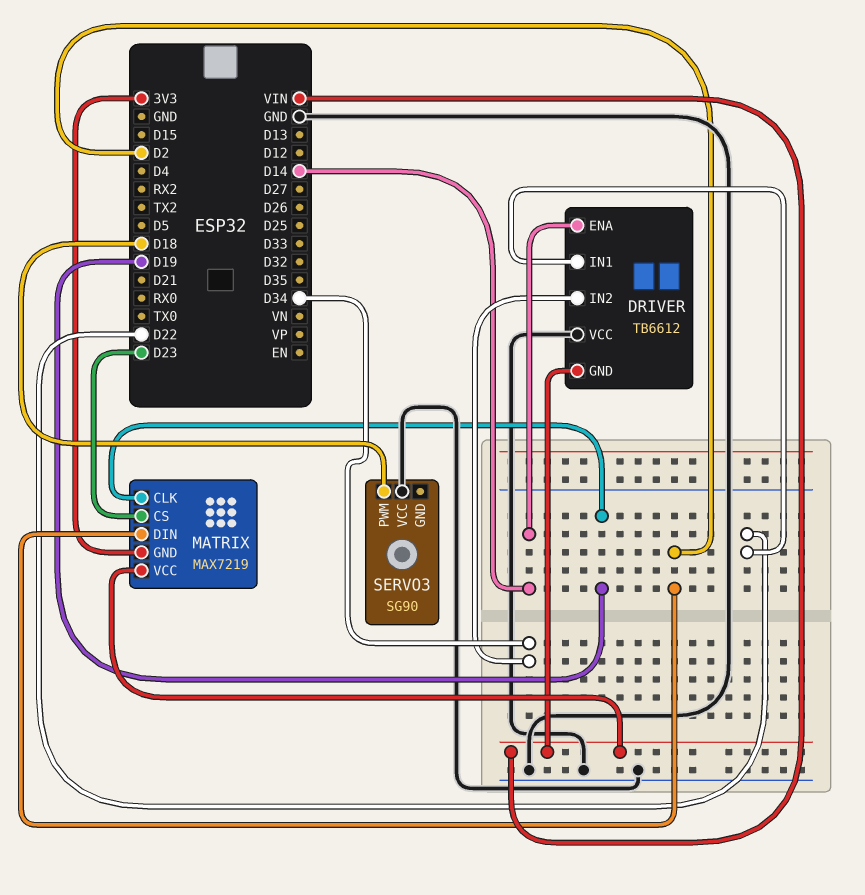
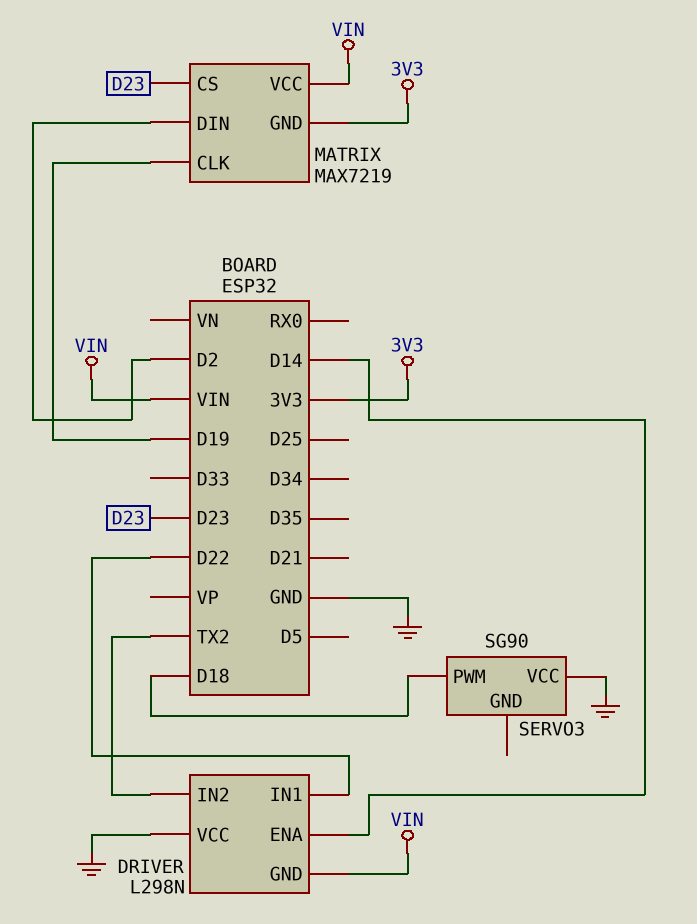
DRIVER: TB6612 -> L298N
DRIVER pin IN2: D34 -> TX2

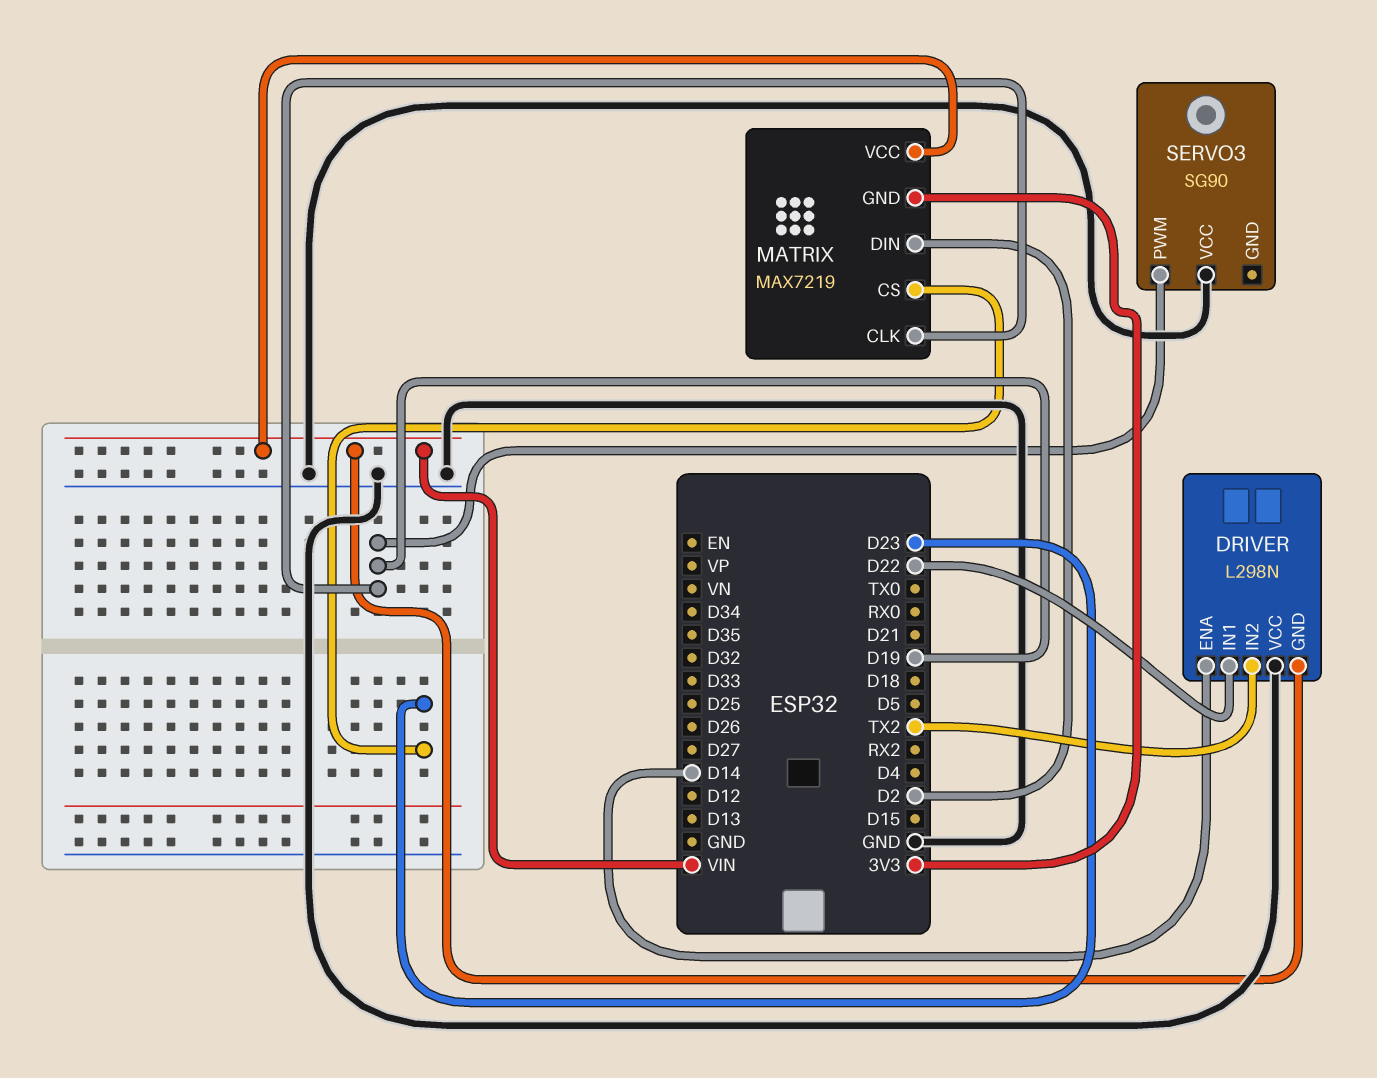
SERVO3 pin PWM: D18 -> D19

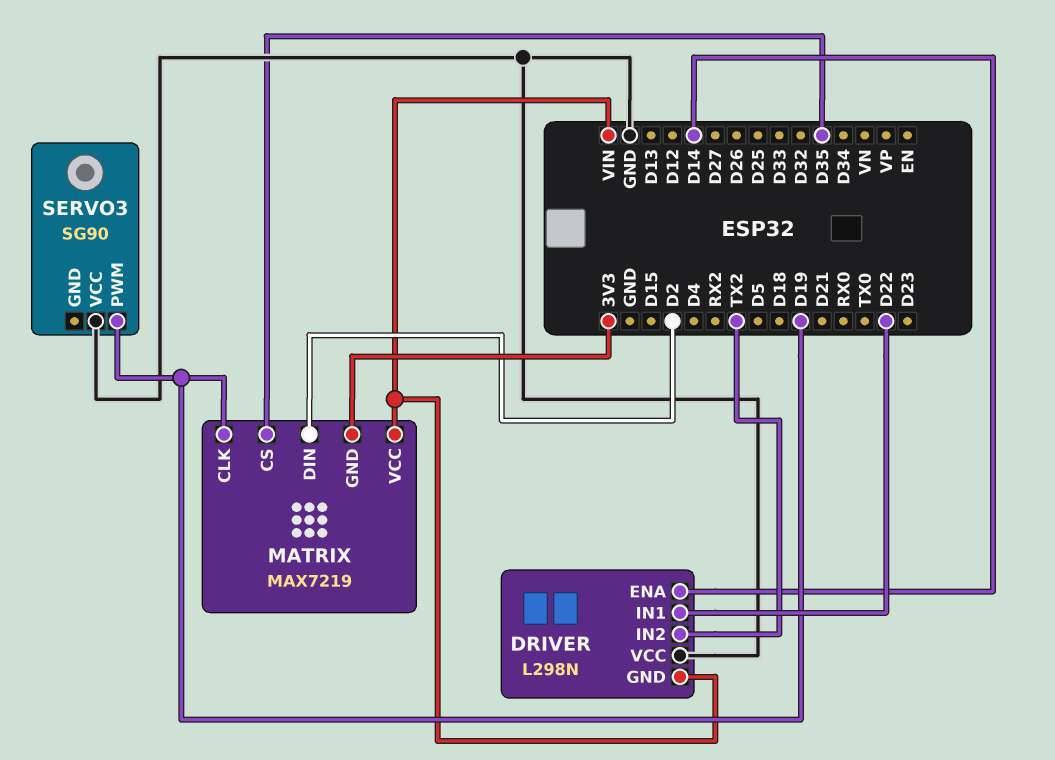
MATRIX pin CS: D23 -> D35

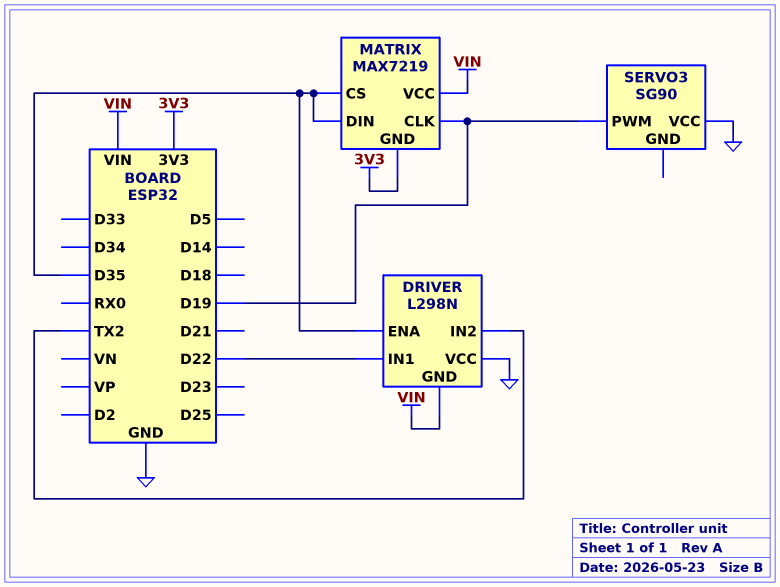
DRIVER pin ENA: D14 -> D35
MATRIX pin DIN: D2 -> D35

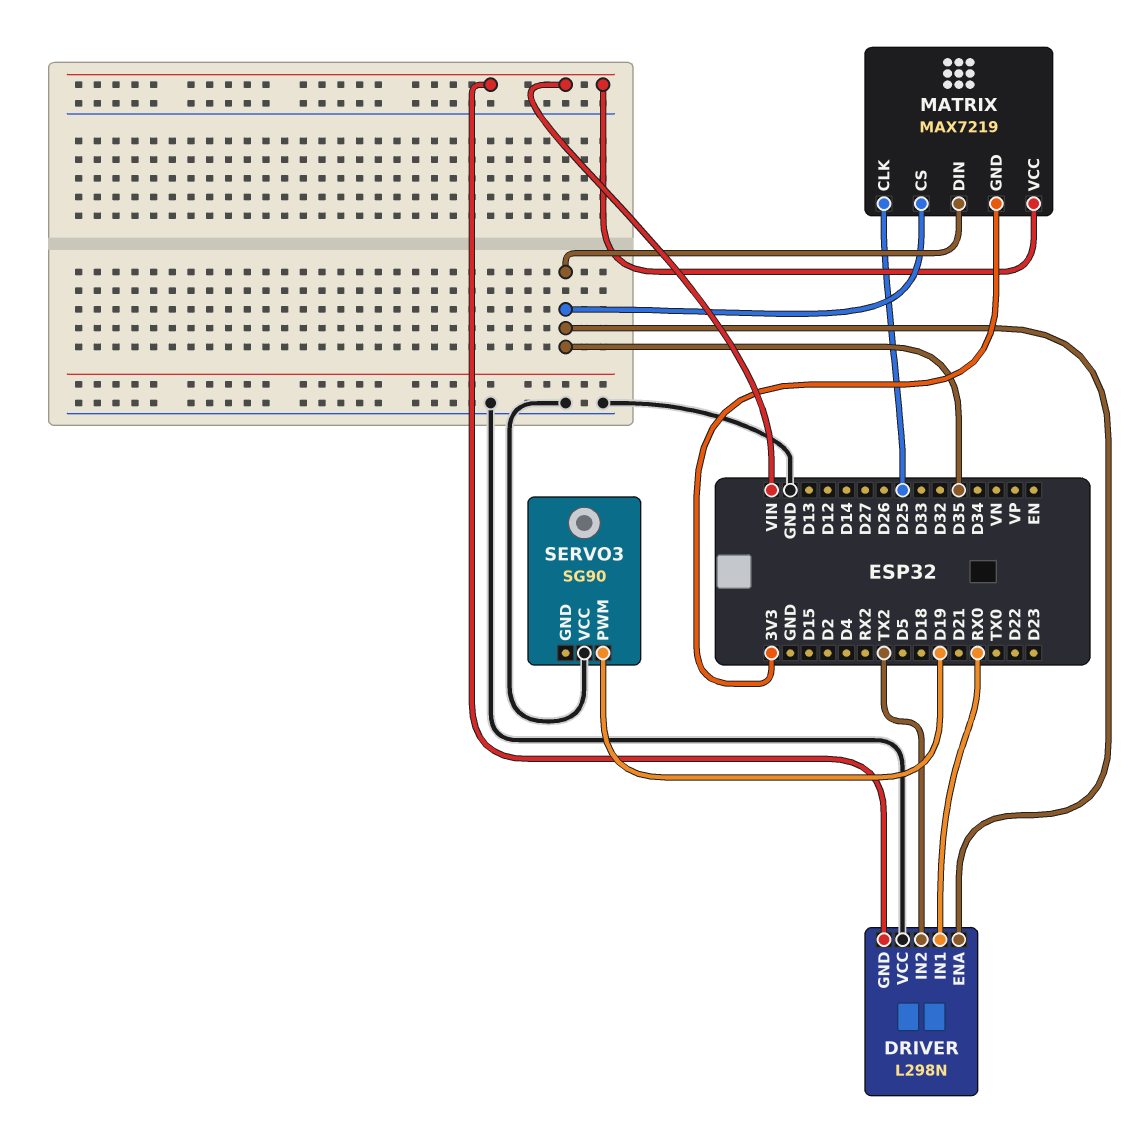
DRIVER pin IN1: D22 -> RX0
MATRIX pin CLK: D19 -> D25

